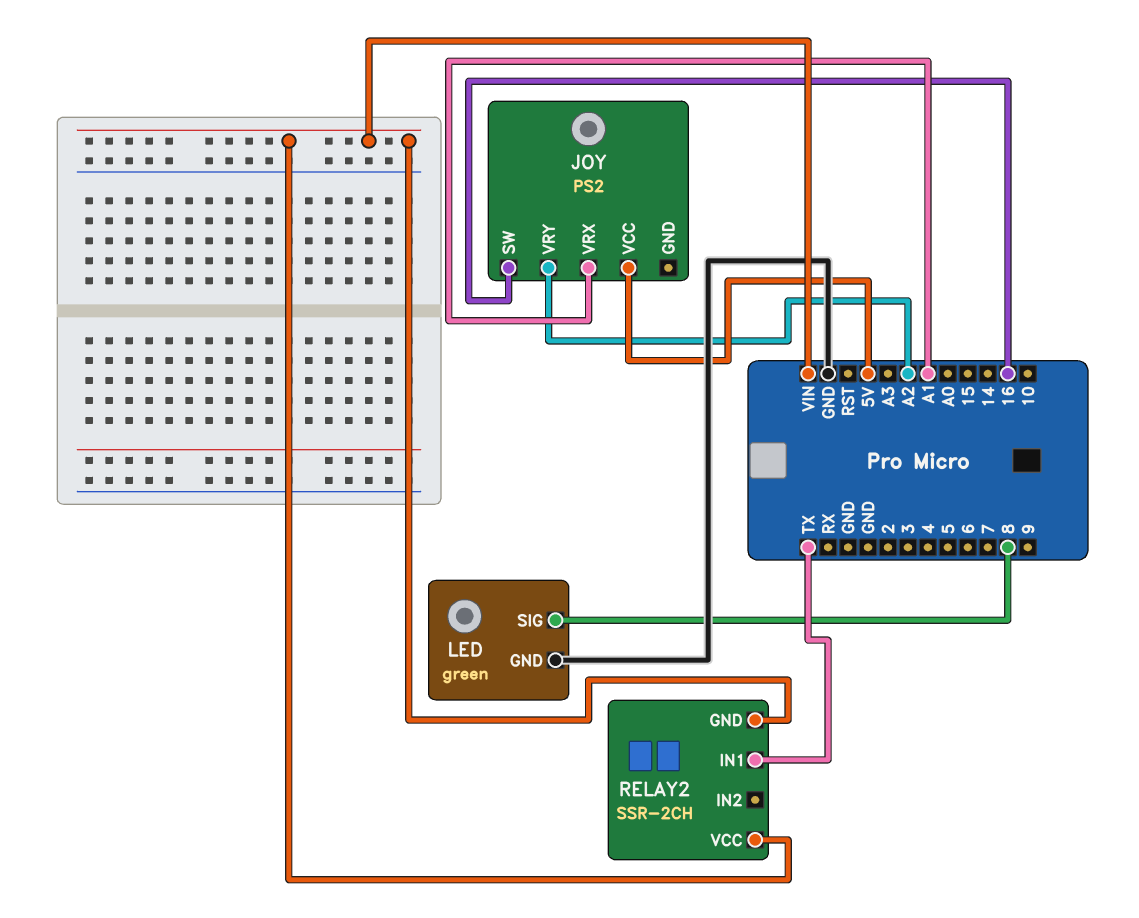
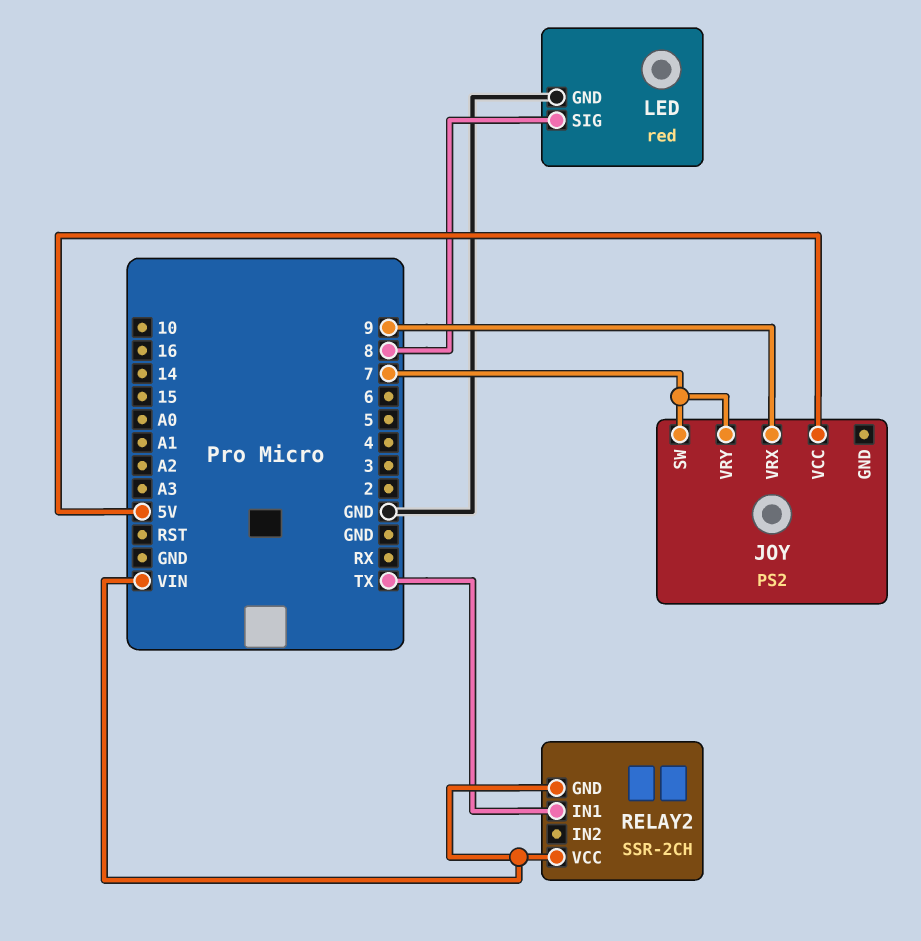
JOY pin SW: 16 -> 7
JOY pin VRX: A1 -> 9
JOY pin VRY: A2 -> 7
LED: green -> red

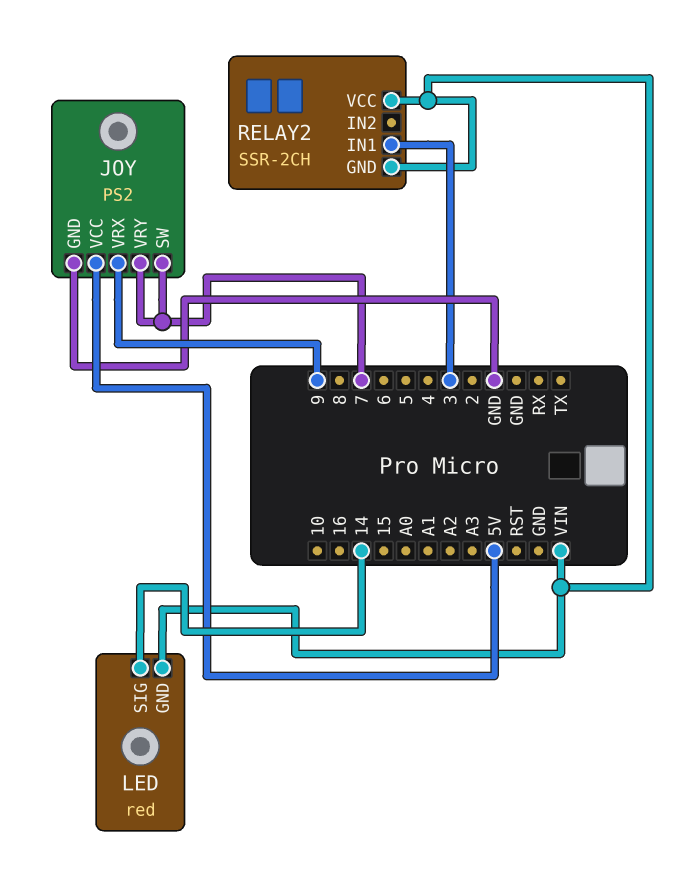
JOY pin GND: none -> GND
LED pin GND: GND -> VIN
LED pin SIG: 8 -> 14
RELAY2 pin IN1: TX -> 3

